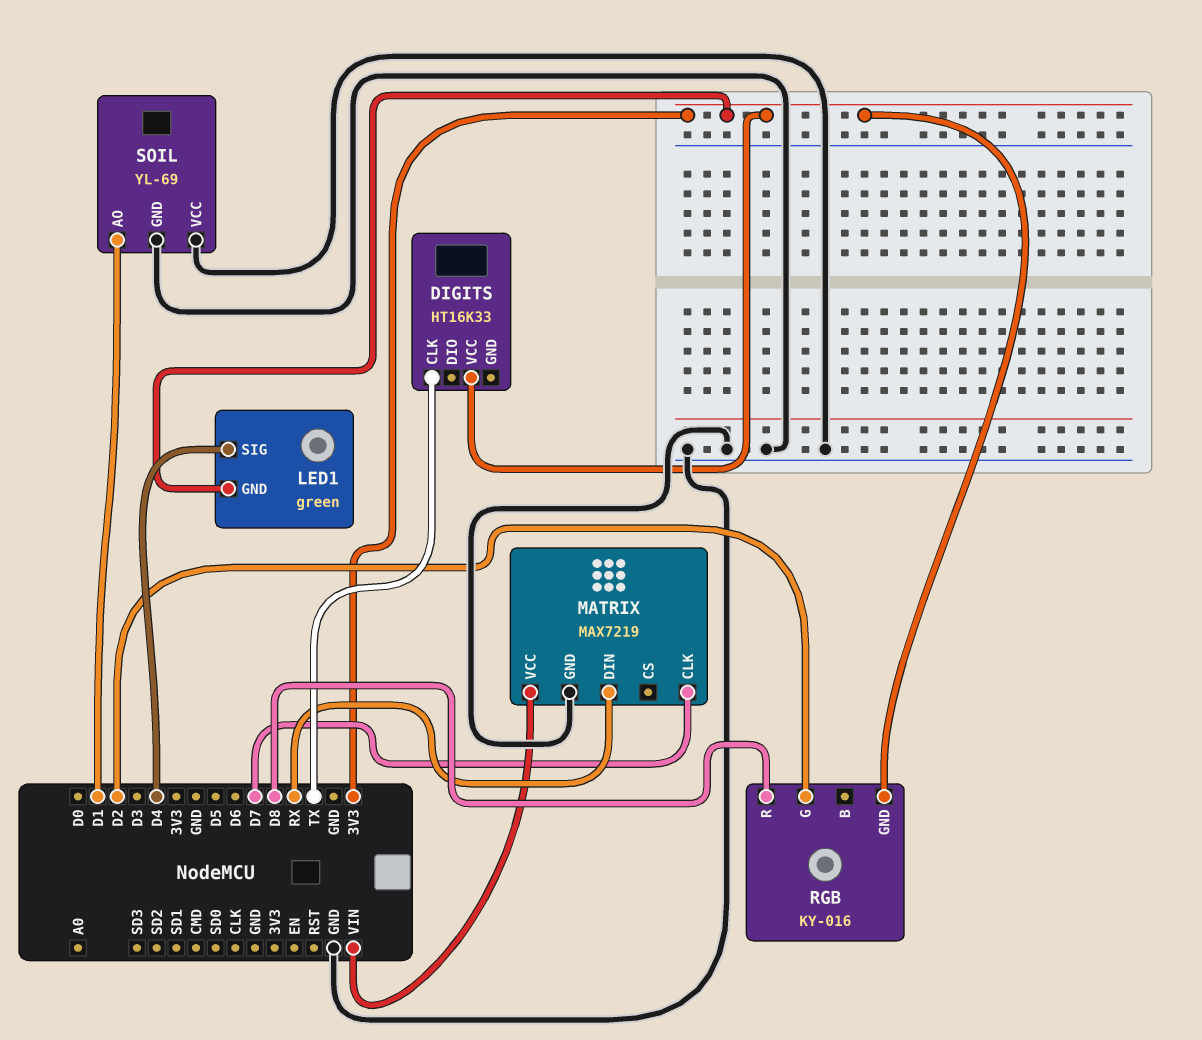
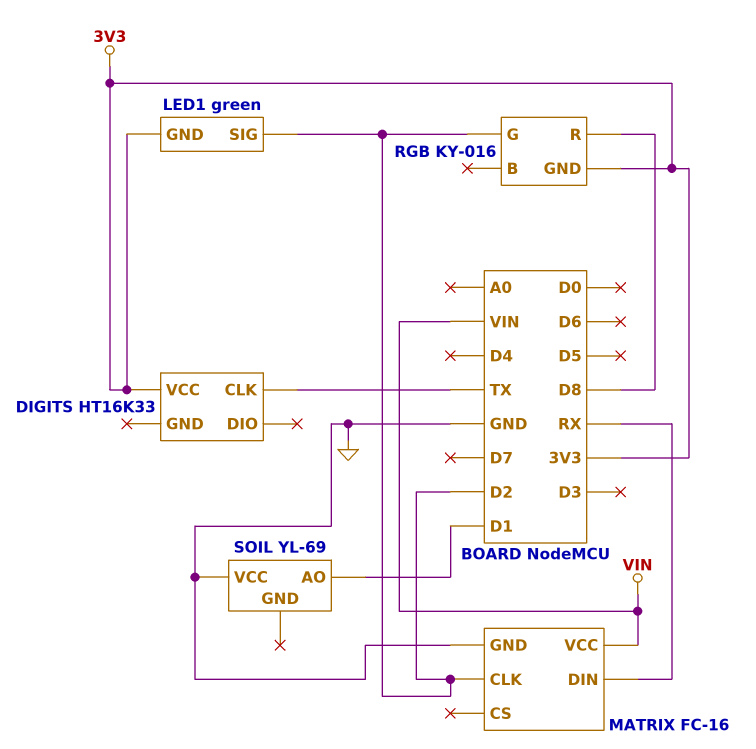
LED1 pin SIG: D4 -> D2
MATRIX: MAX7219 -> FC-16
MATRIX pin CLK: D7 -> D2
SOIL pin GND: GND -> none

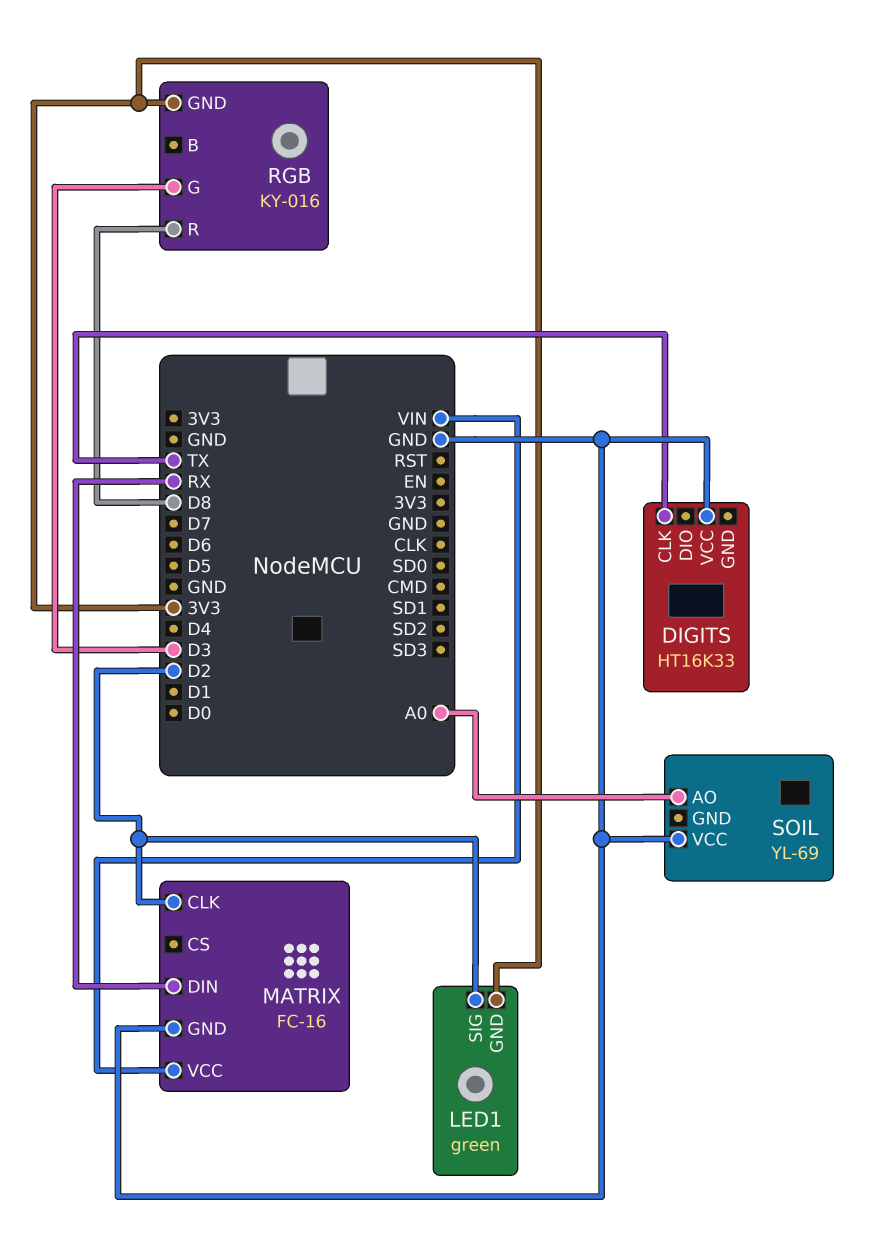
DIGITS pin VCC: 3V3 -> GND
RGB pin G: D2 -> D3
SOIL pin AO: D1 -> A0

